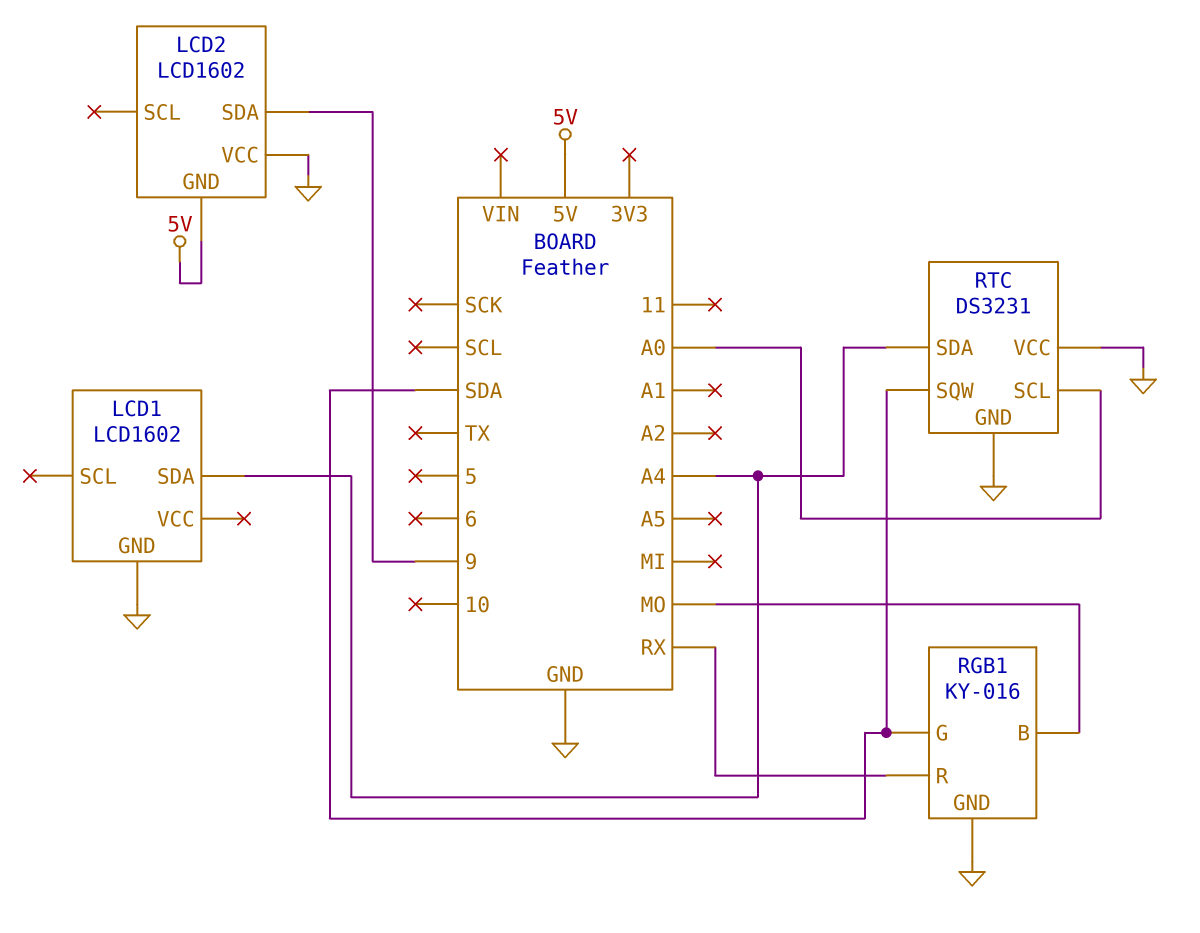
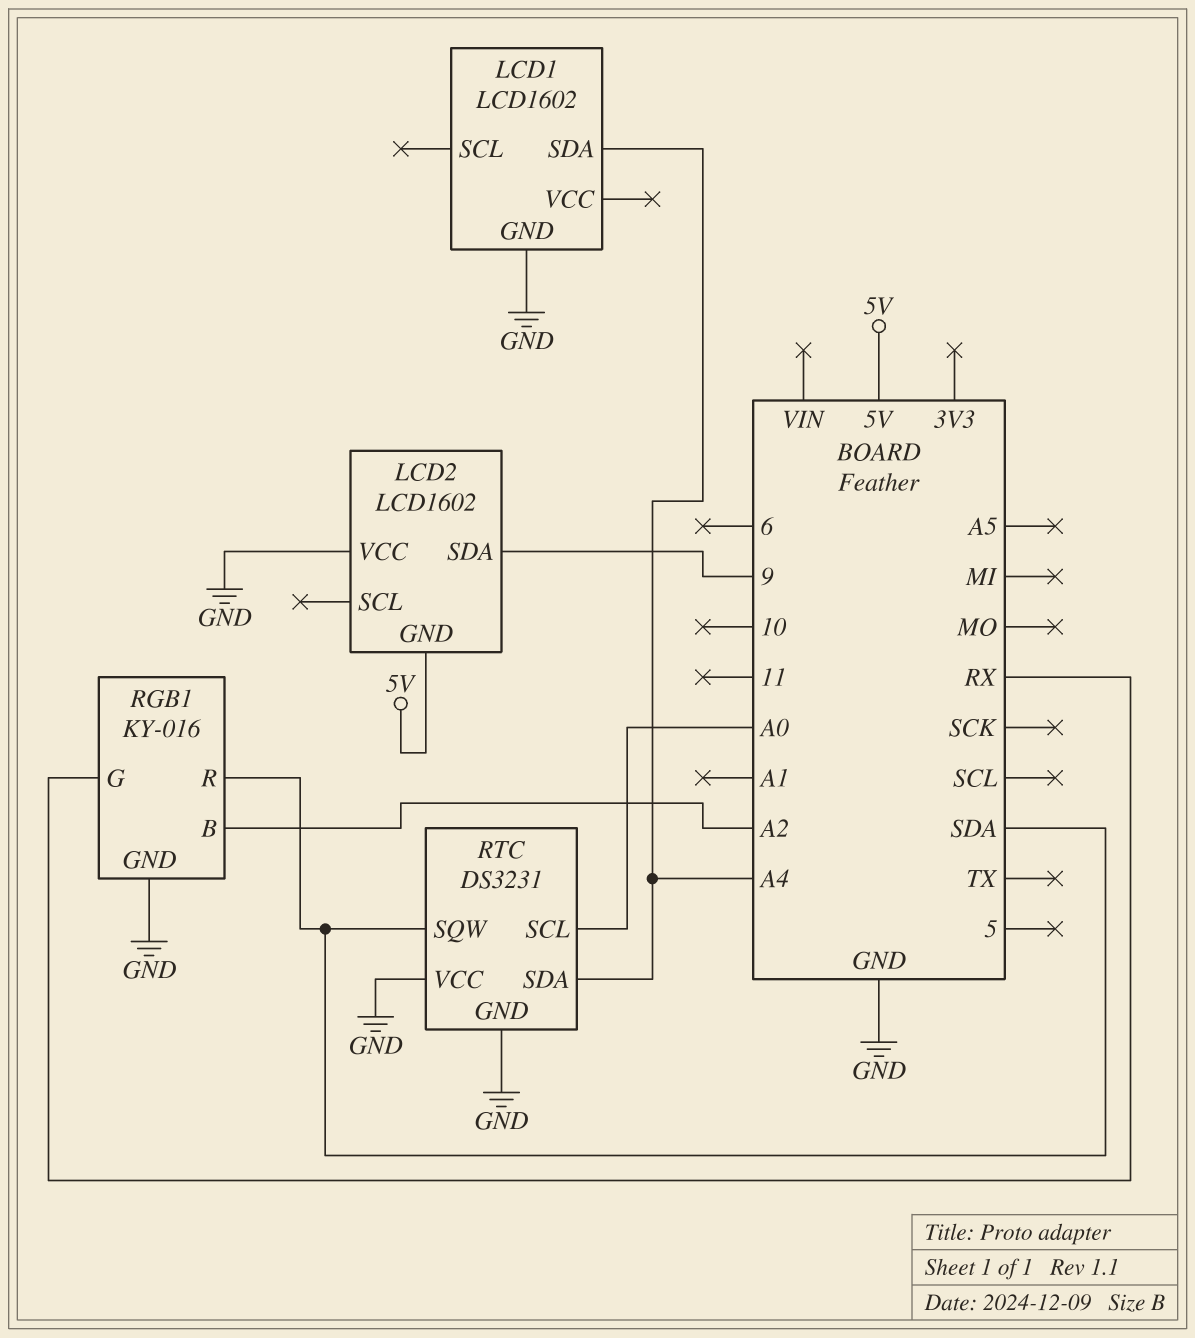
RGB1 pin B: MO -> A2
RGB1 pin G: SDA -> RX
RGB1 pin R: RX -> SDA

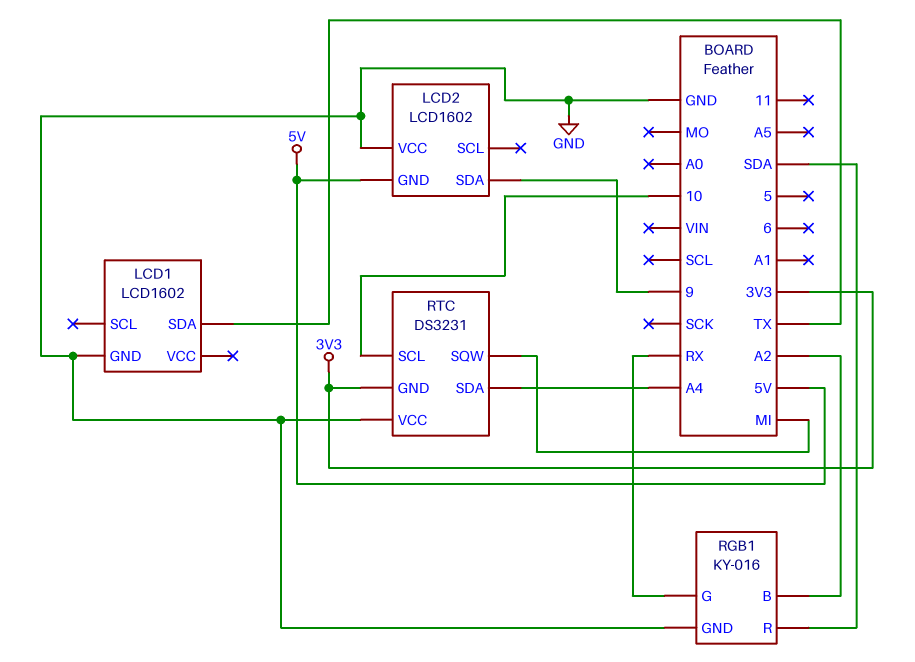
LCD1 pin SDA: A4 -> TX
RTC pin GND: GND -> 3V3
RTC pin SCL: A0 -> 10
RTC pin SQW: SDA -> MI

